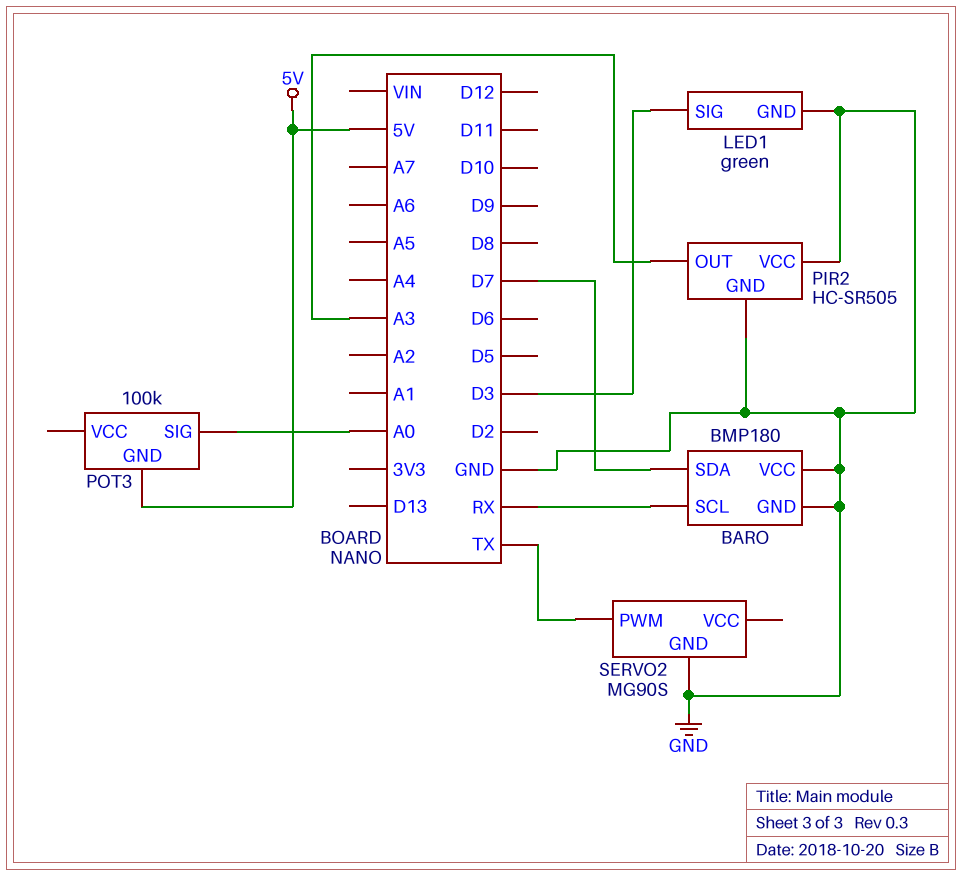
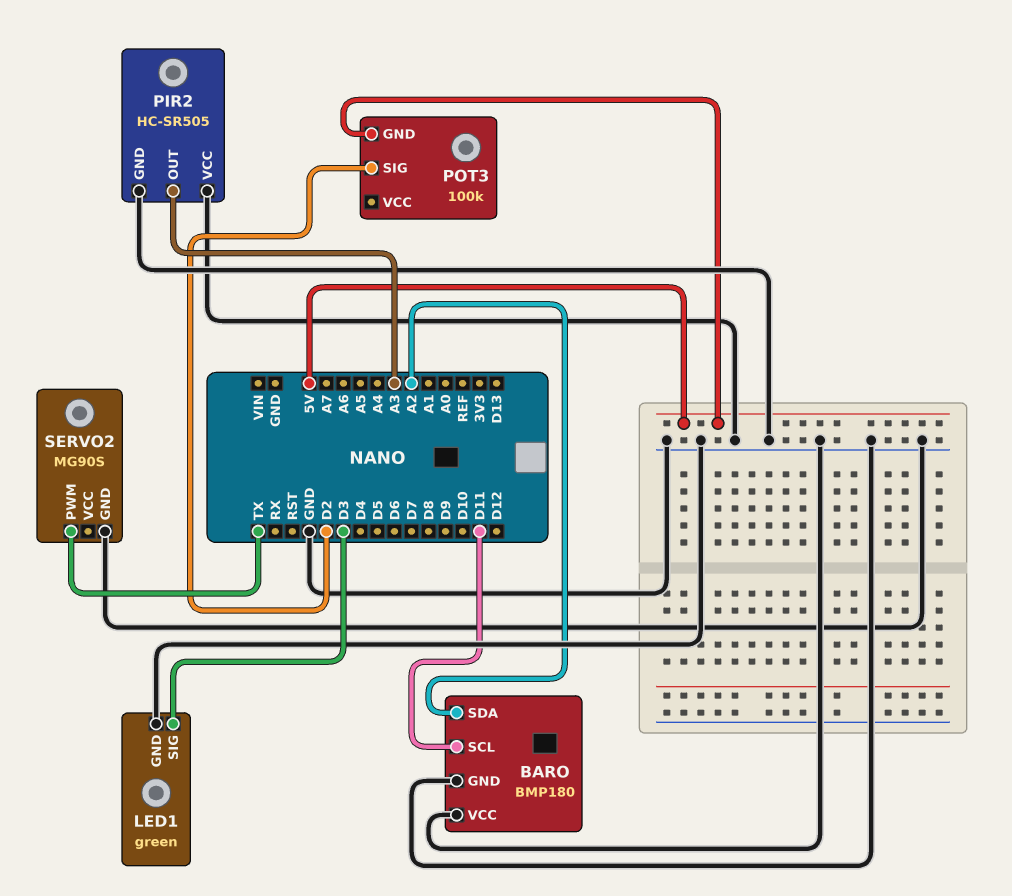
BARO pin SCL: RX -> D11
BARO pin SDA: D7 -> A2
POT3 pin SIG: A0 -> D2

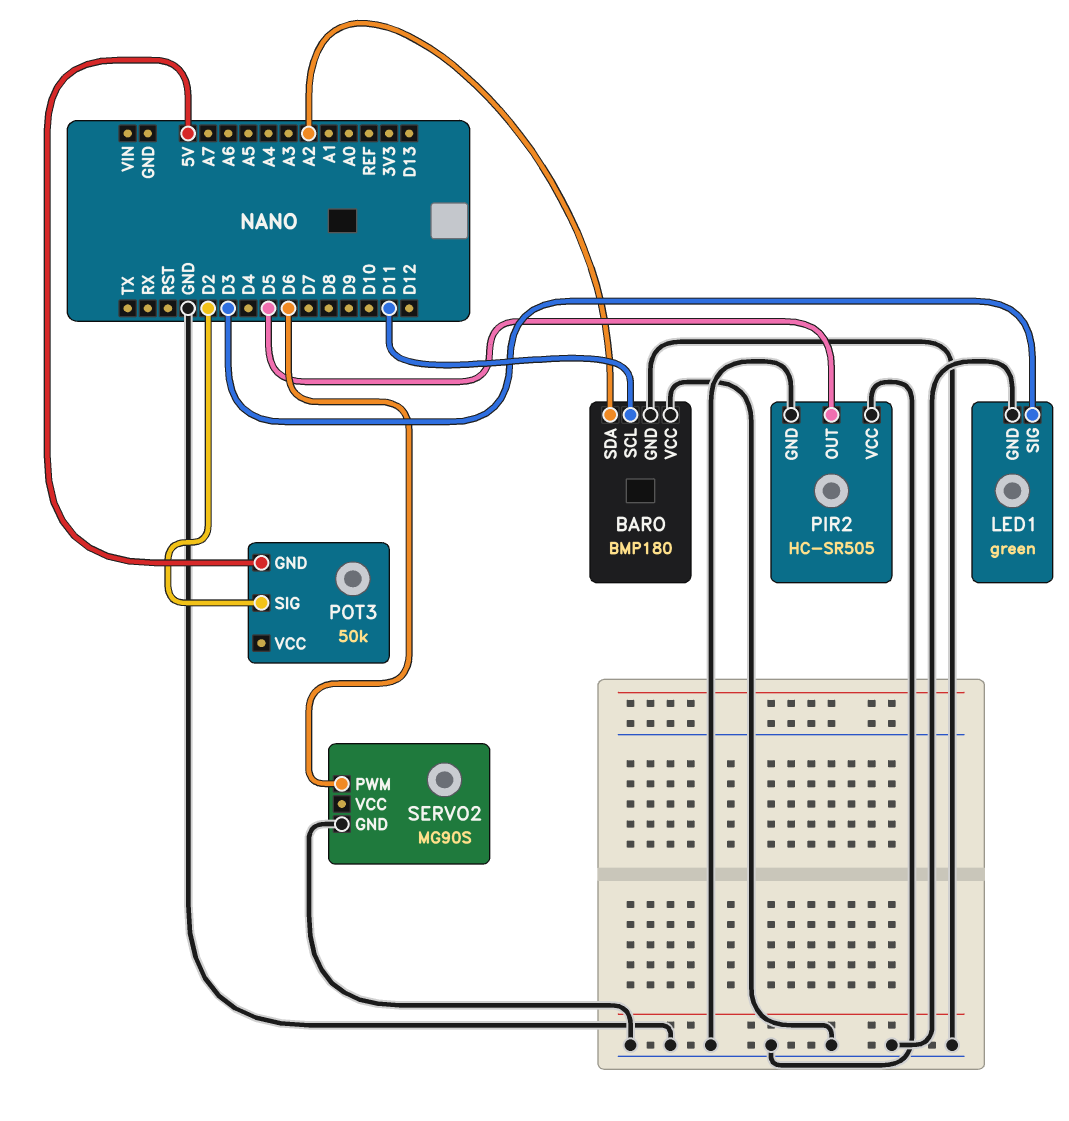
PIR2 pin OUT: A3 -> D5
POT3: 100k -> 50k
SERVO2 pin PWM: TX -> D6

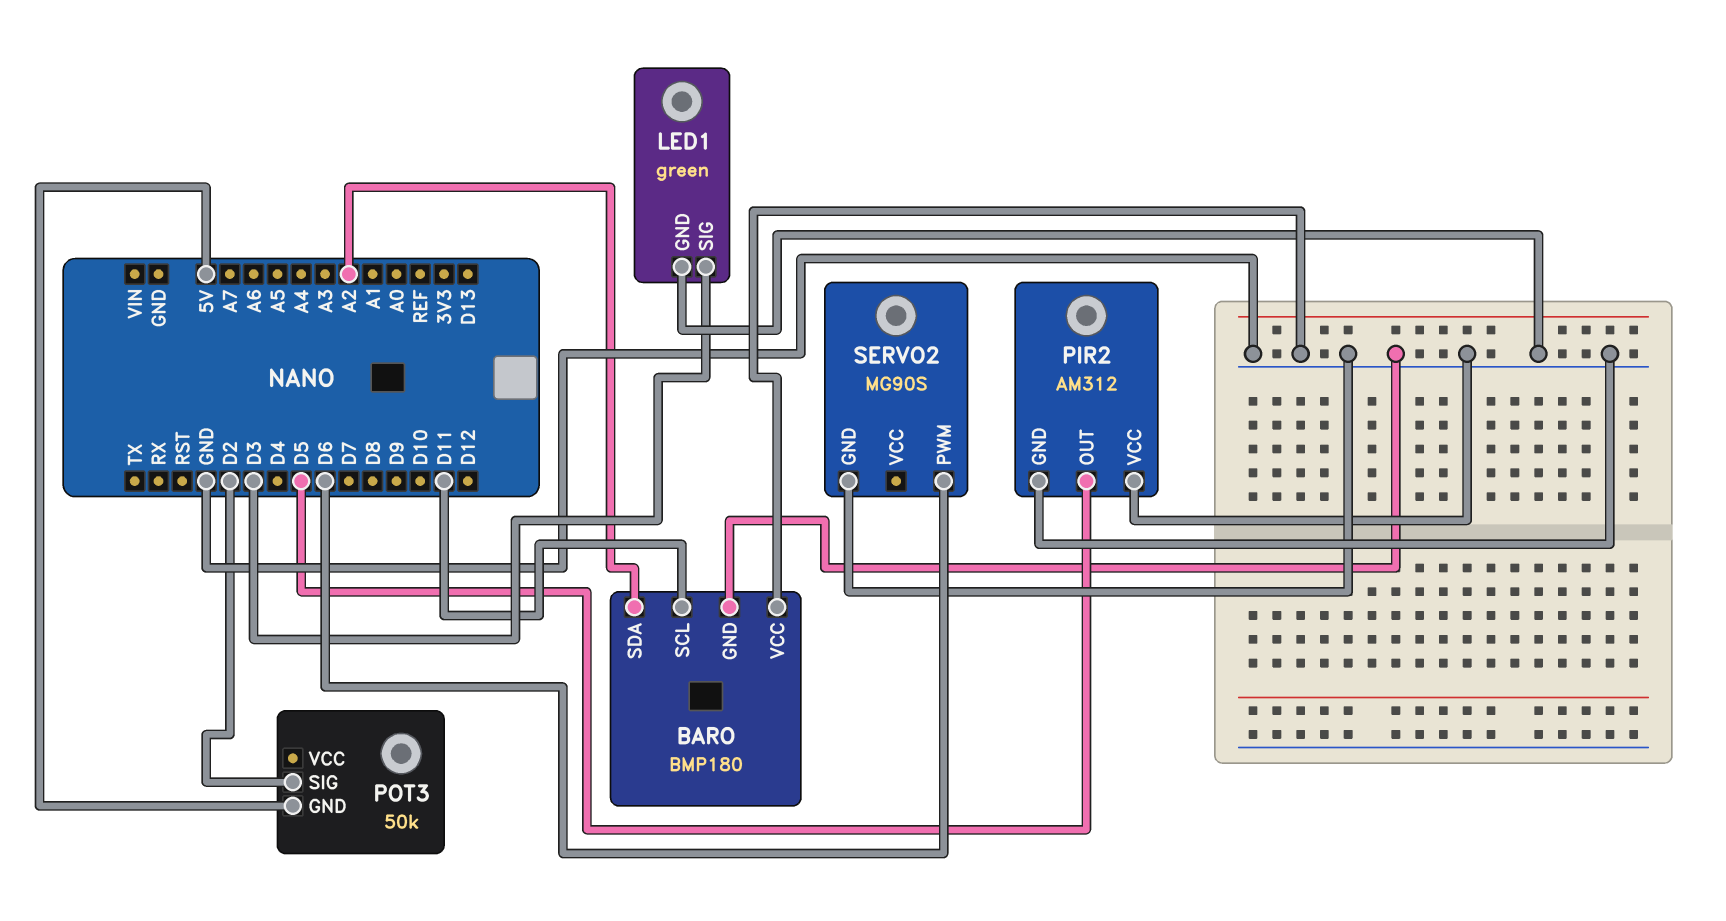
PIR2: HC-SR505 -> AM312

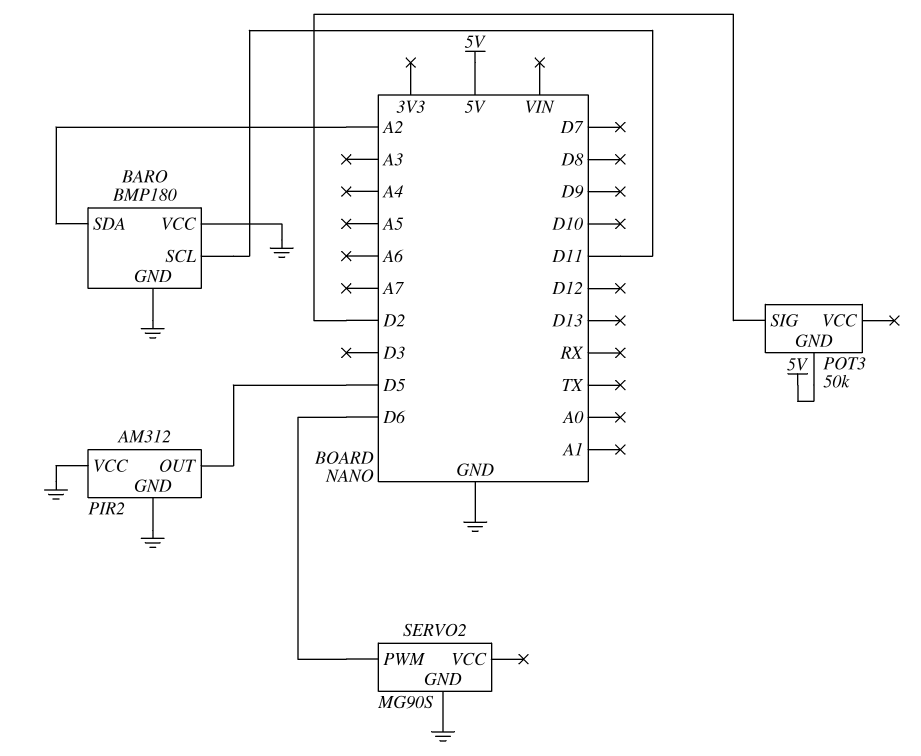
LED1: green -> none
LED1 pin GND: GND -> none
LED1 pin SIG: D3 -> none

